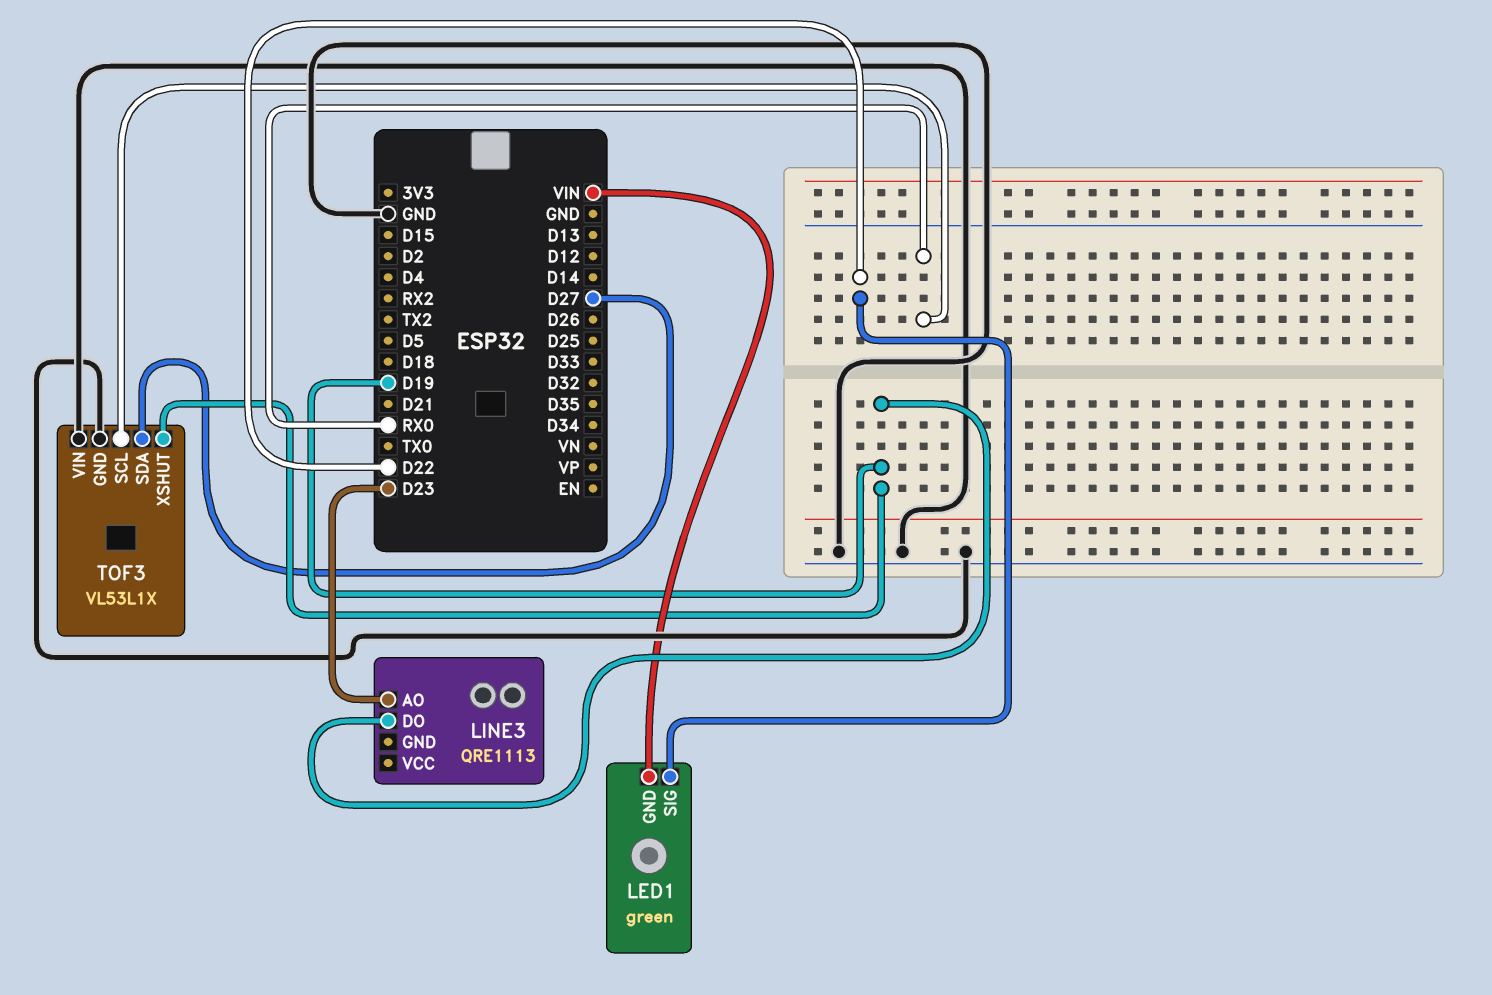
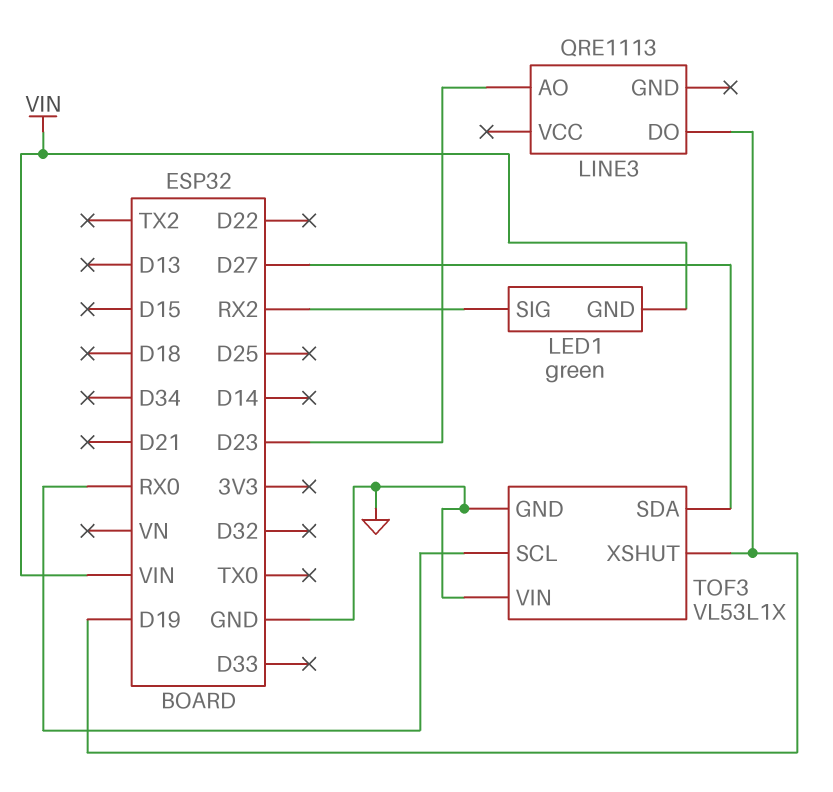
LED1 pin SIG: D22 -> RX2

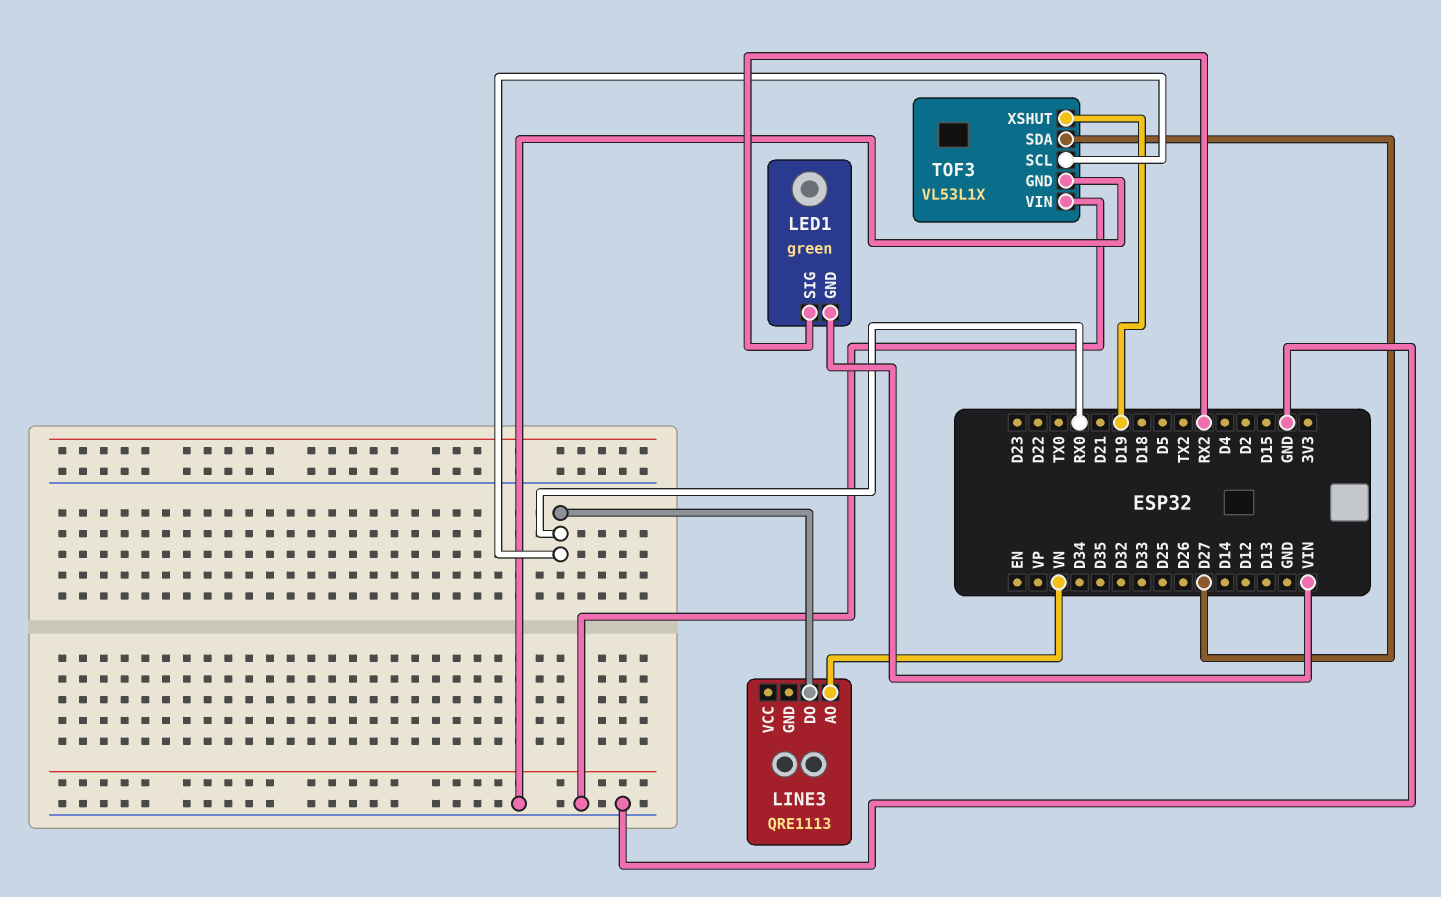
LINE3 pin AO: D23 -> VN
LINE3 pin DO: D19 -> RX0

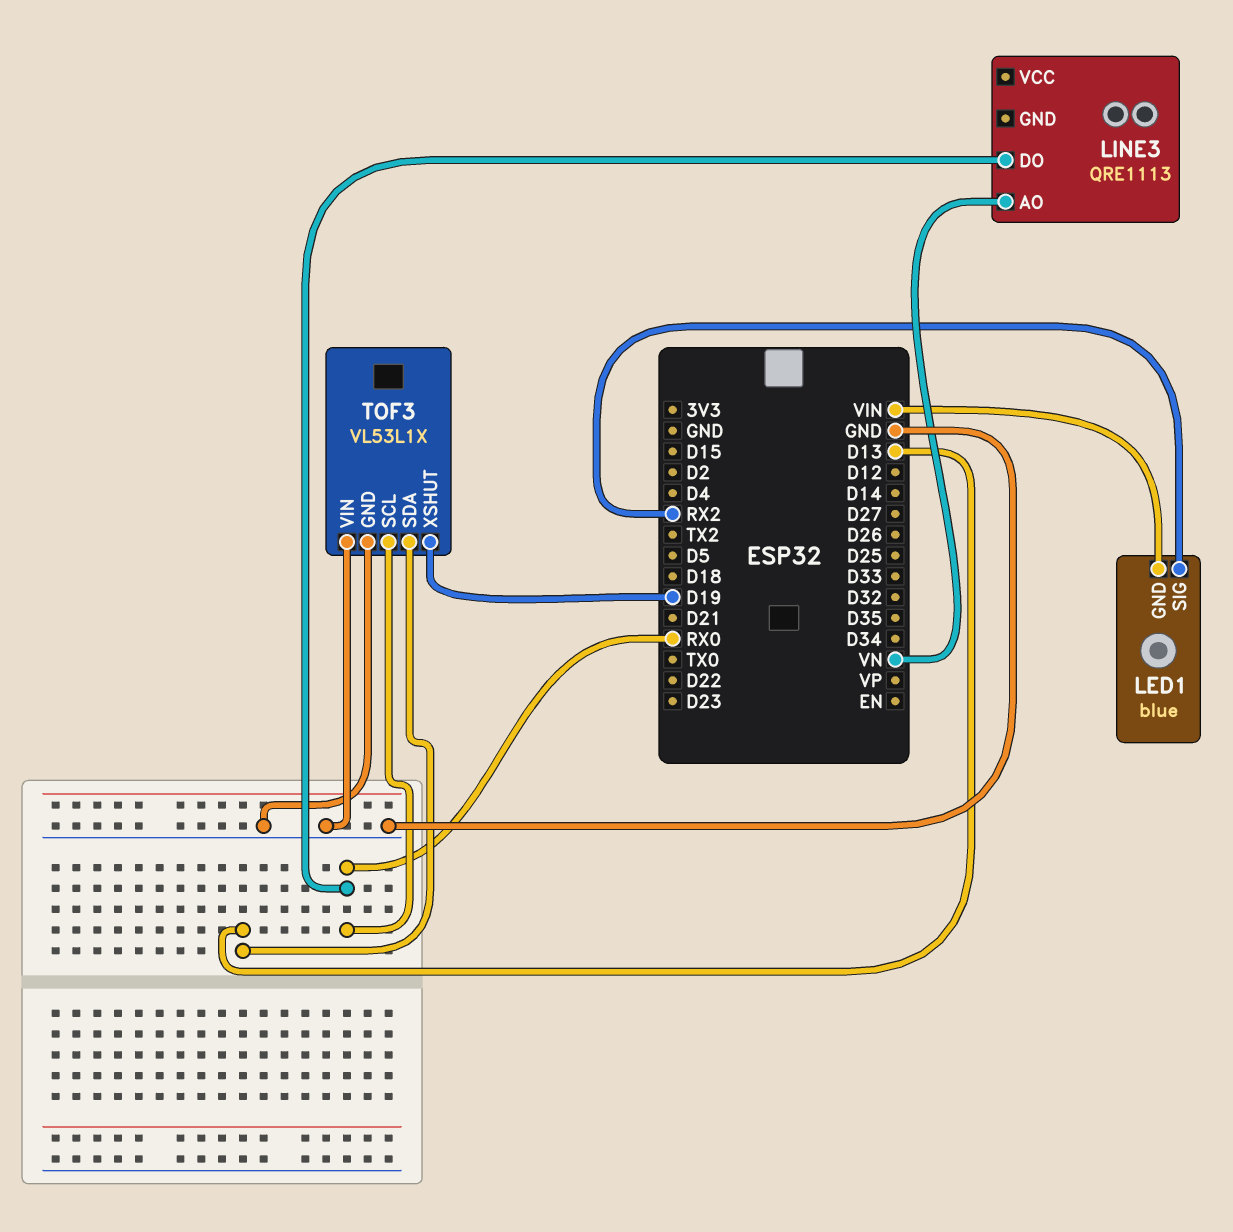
LED1: green -> blue
TOF3 pin SDA: D27 -> D13

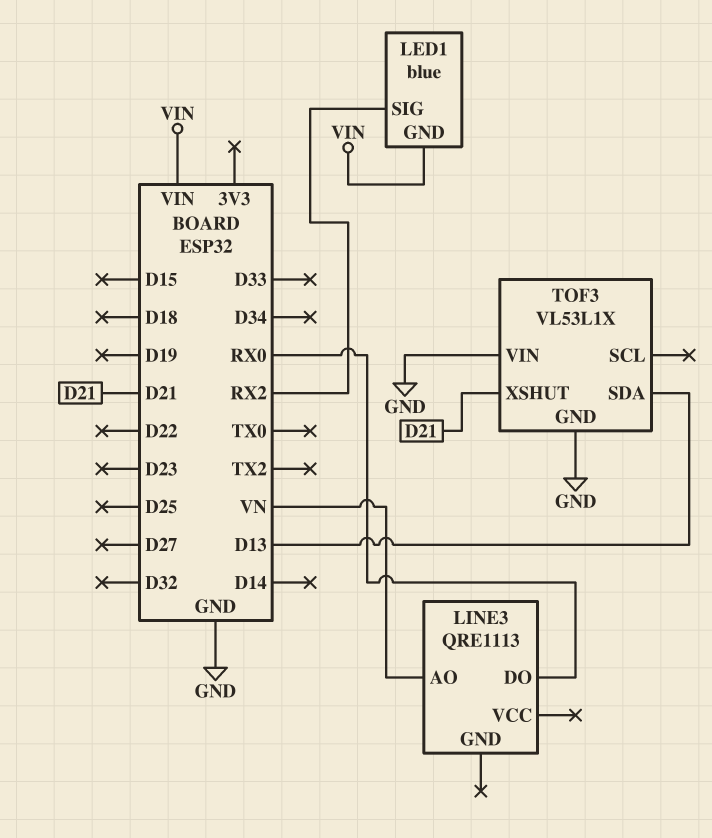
TOF3 pin SCL: RX0 -> none
TOF3 pin XSHUT: D19 -> D21

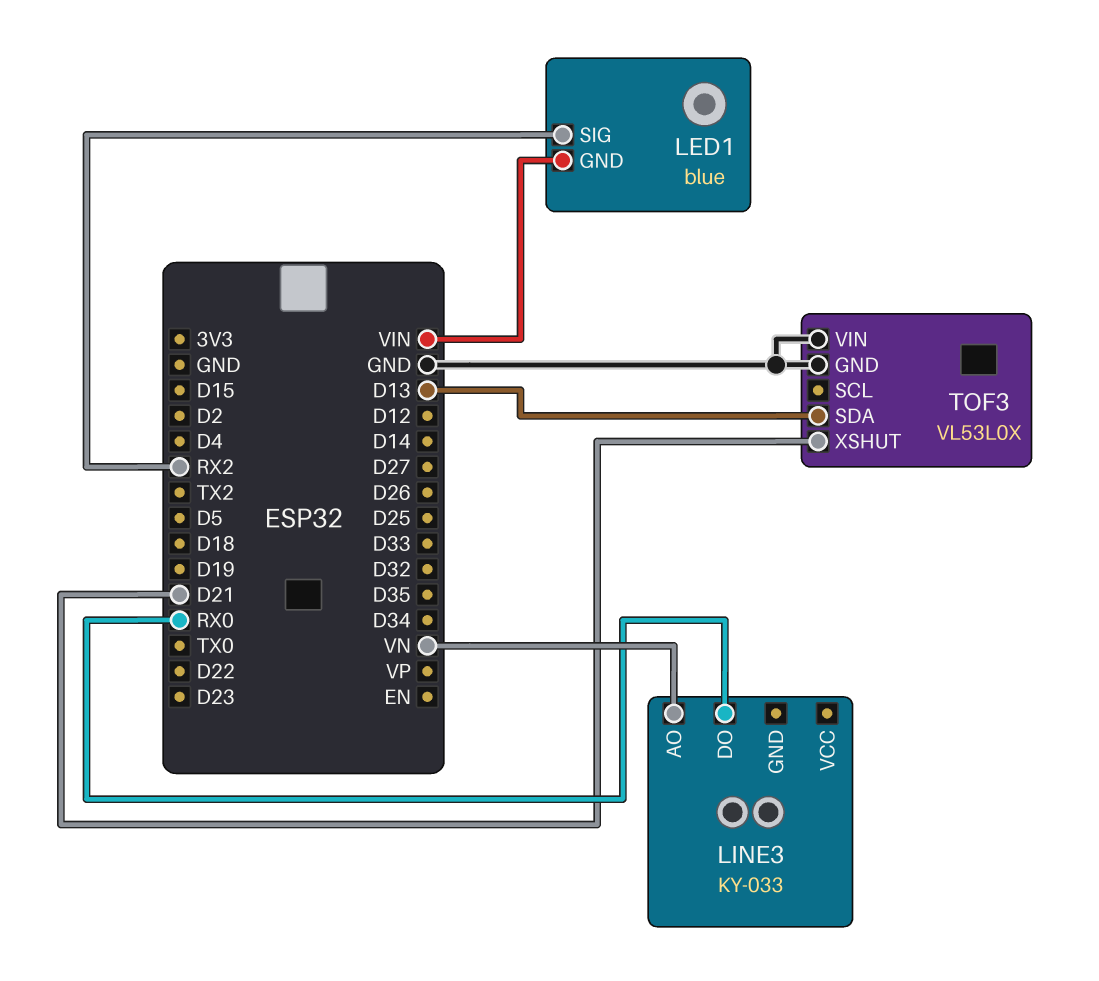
LINE3: QRE1113 -> KY-033
TOF3: VL53L1X -> VL53L0X

